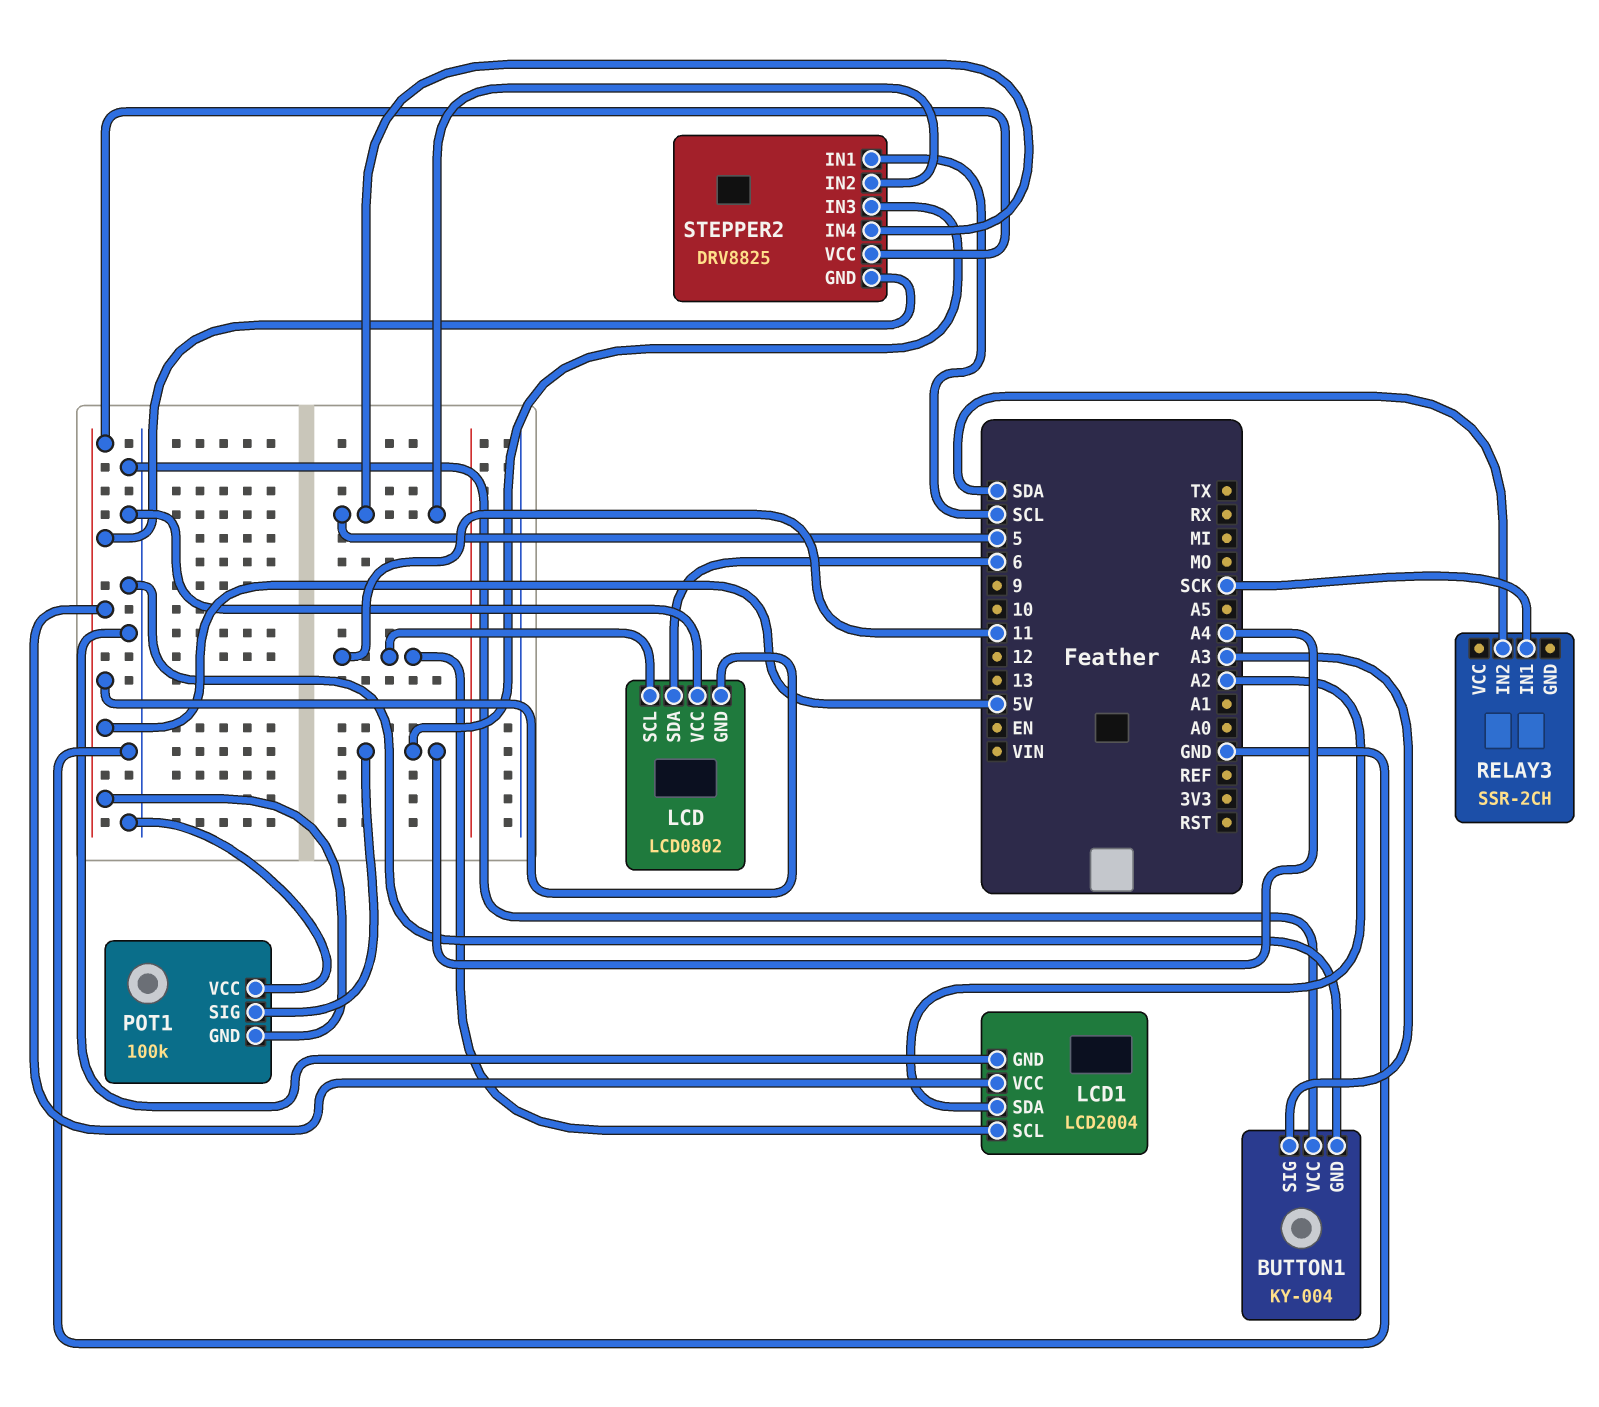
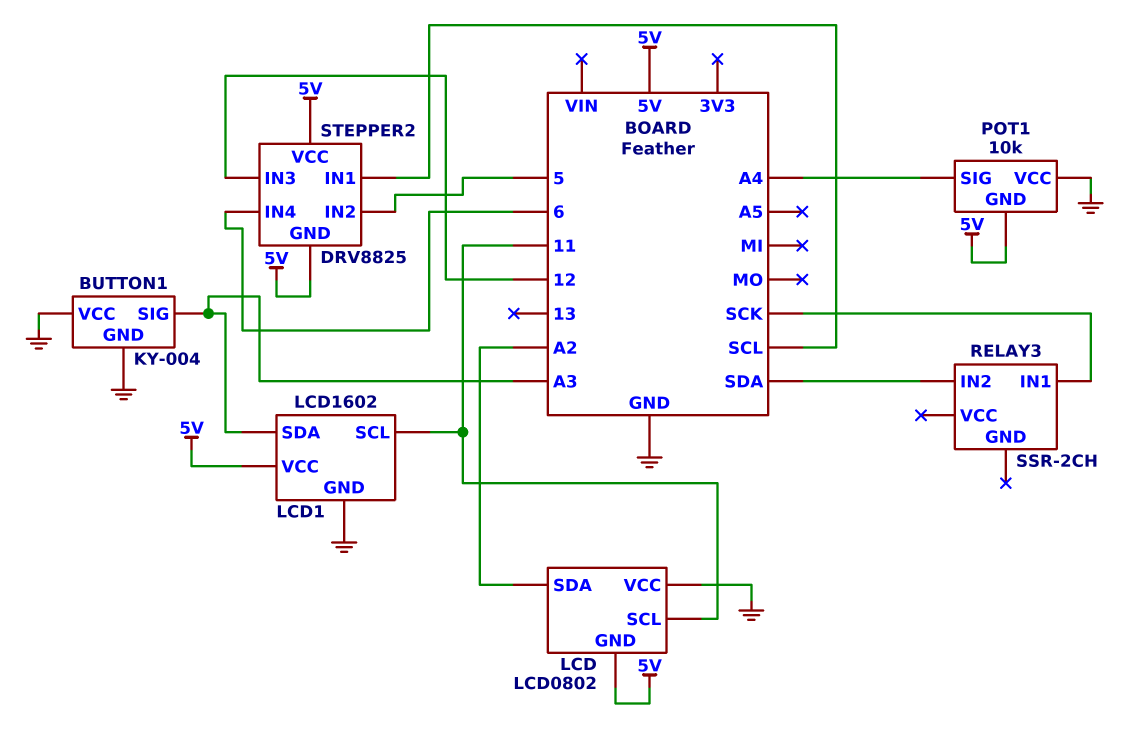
LCD pin SDA: 6 -> A2
LCD1: LCD2004 -> LCD1602
LCD1 pin SDA: A2 -> A3
POT1: 100k -> 10k
STEPPER2 pin IN3: A4 -> 12
STEPPER2 pin IN4: 5 -> 6

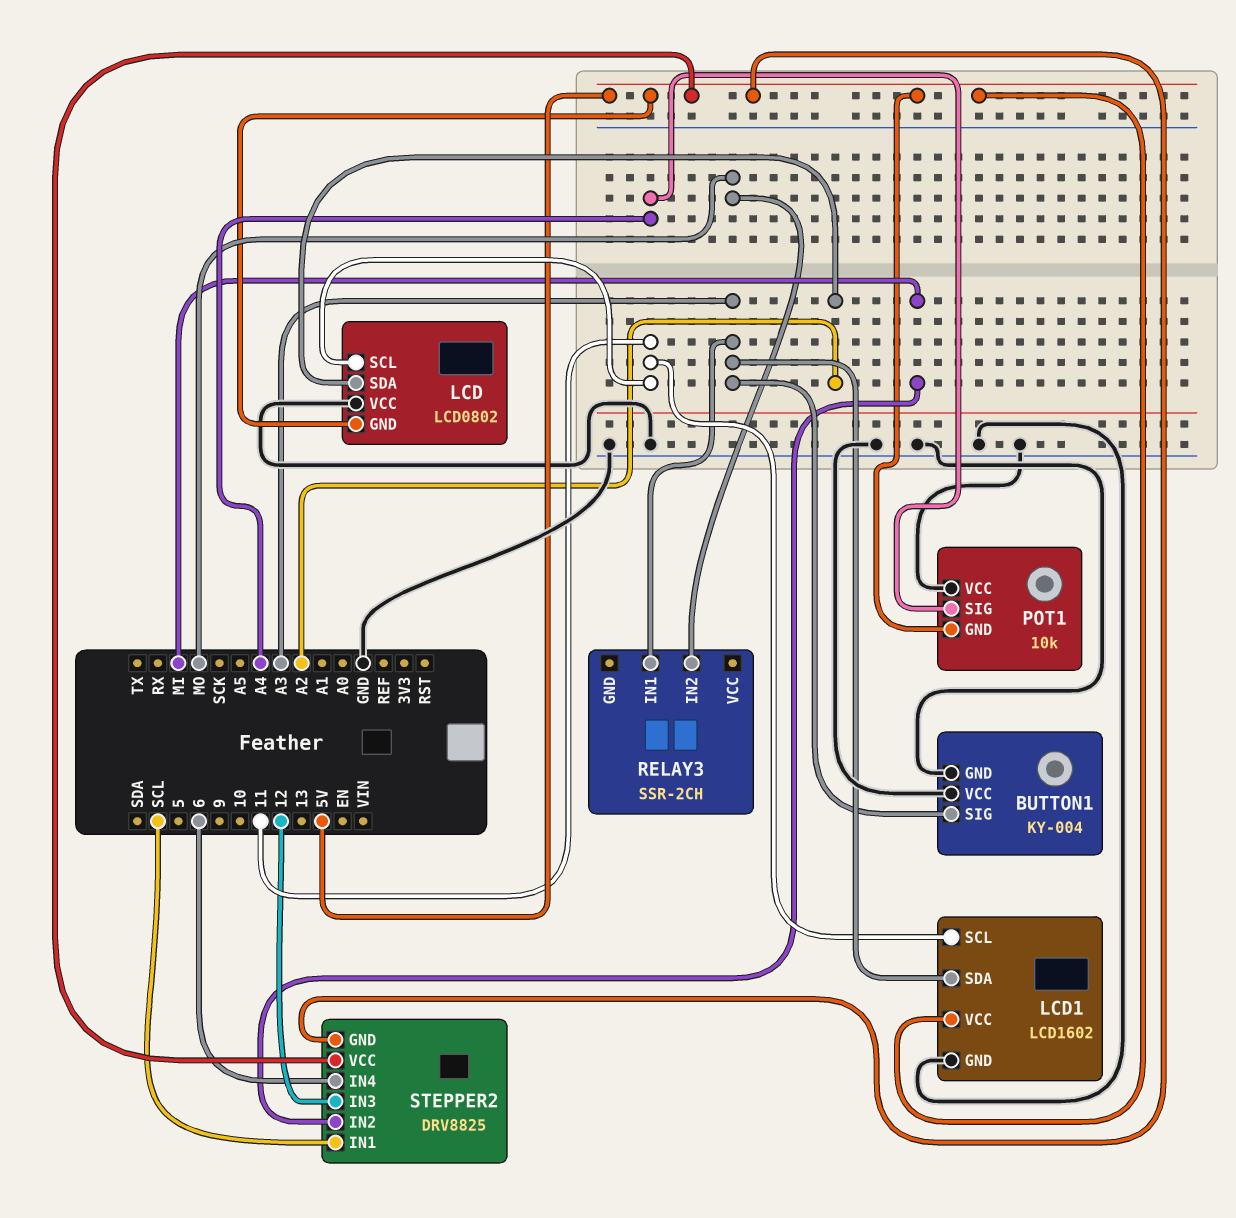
RELAY3 pin IN1: SCK -> A3
RELAY3 pin IN2: SDA -> MO
STEPPER2 pin IN2: 5 -> MI

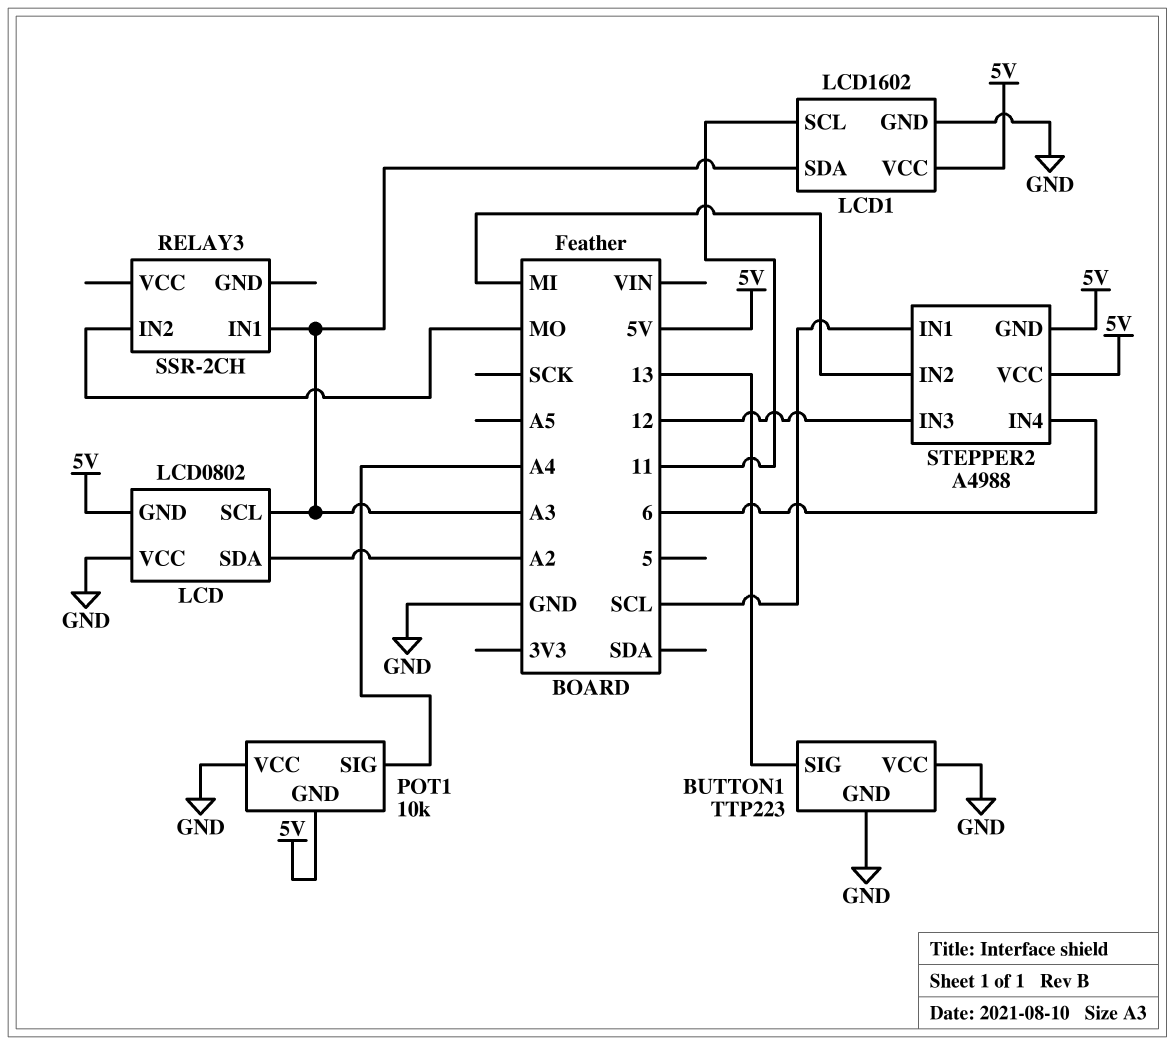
BUTTON1: KY-004 -> TTP223
BUTTON1 pin SIG: A3 -> 13
LCD pin SCL: 11 -> A3
STEPPER2: DRV8825 -> A4988

